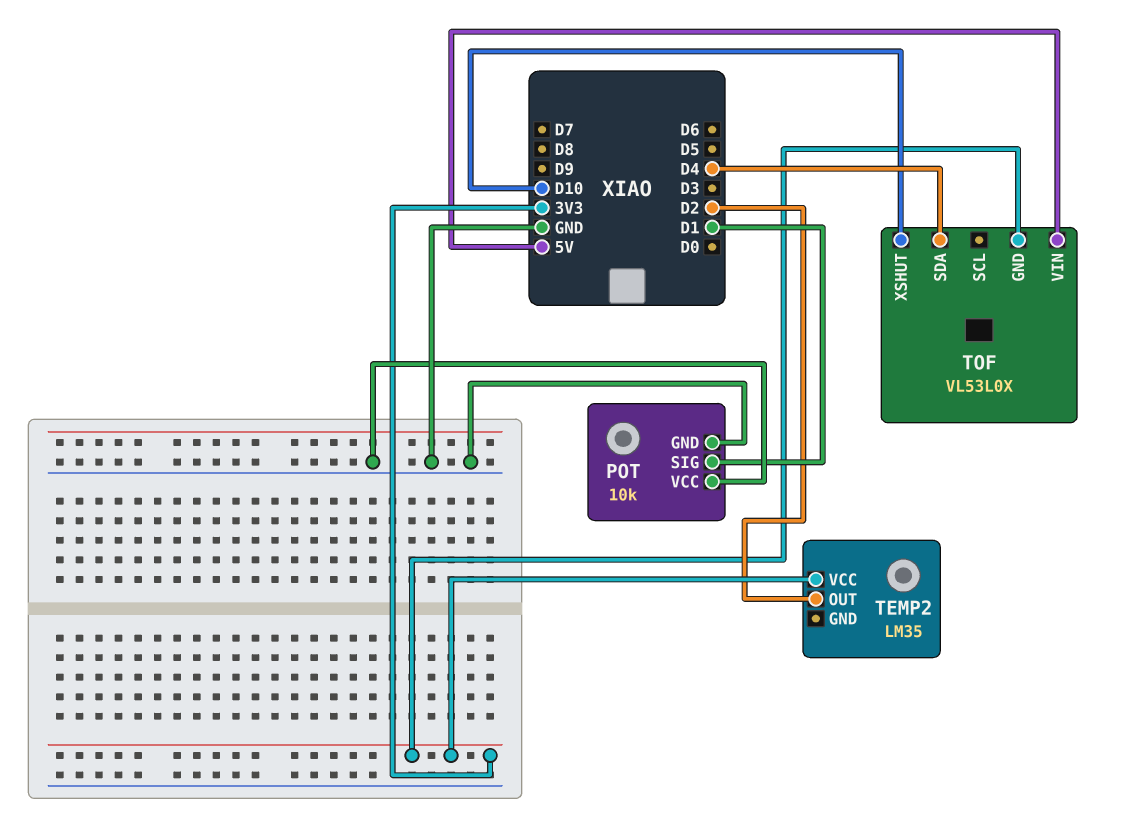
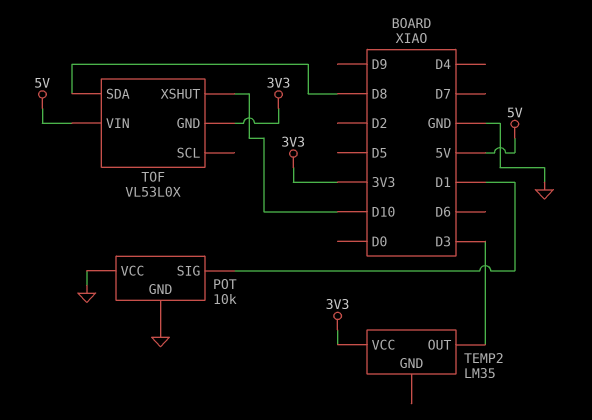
TEMP2 pin OUT: D2 -> D3
TOF pin SDA: D4 -> D8

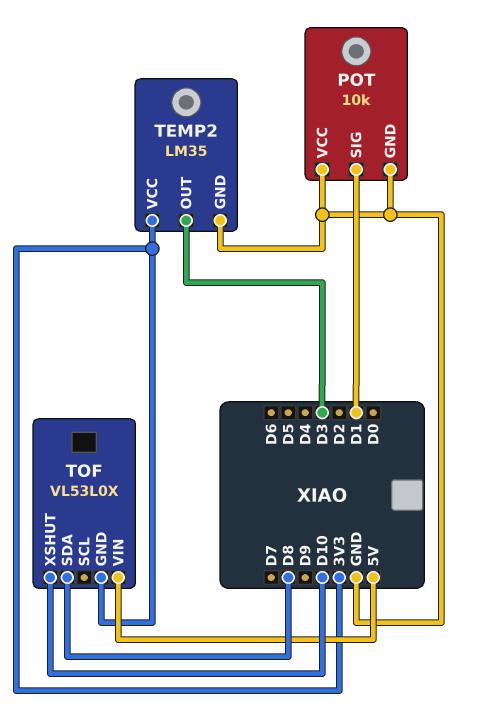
TEMP2 pin GND: none -> GND

